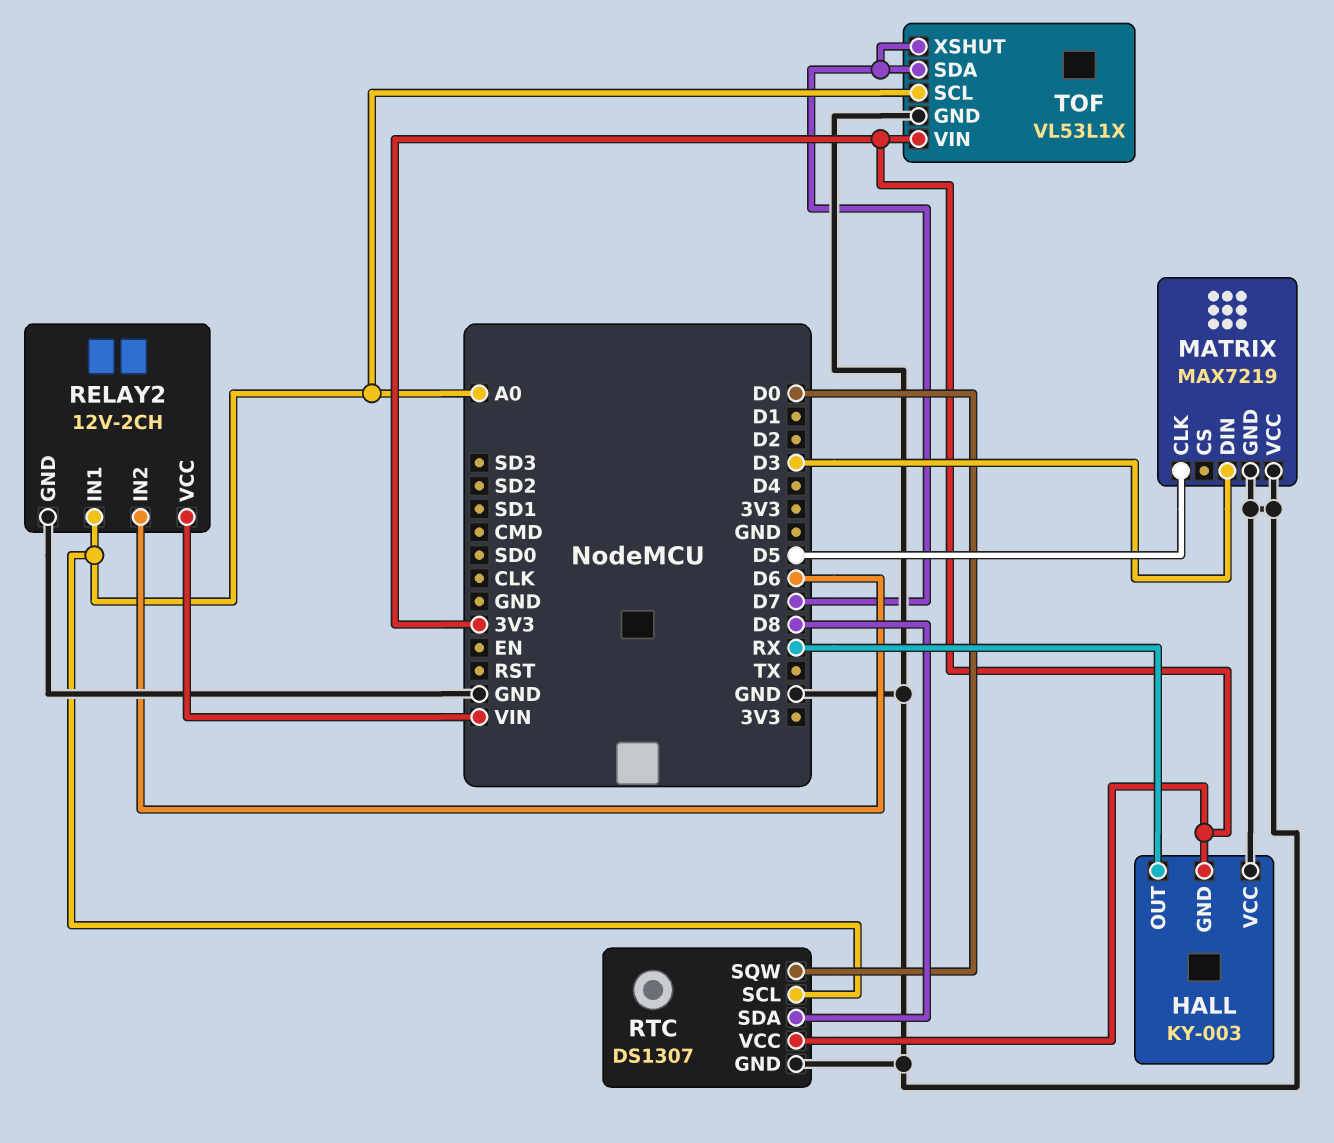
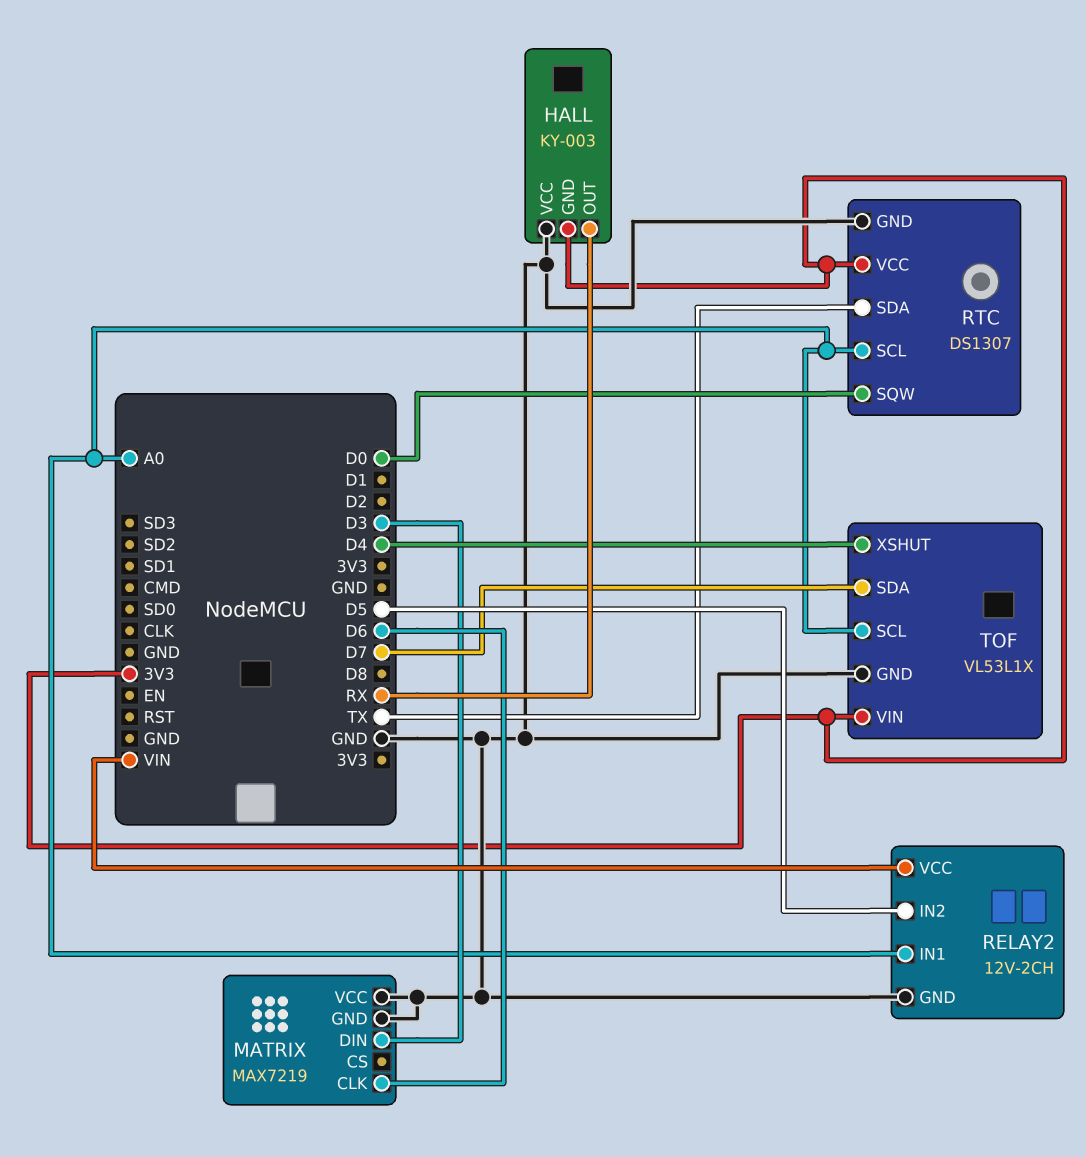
MATRIX pin CLK: D5 -> D6
RELAY2 pin IN2: D6 -> D5
RTC pin SDA: D8 -> TX
TOF pin XSHUT: D7 -> D4

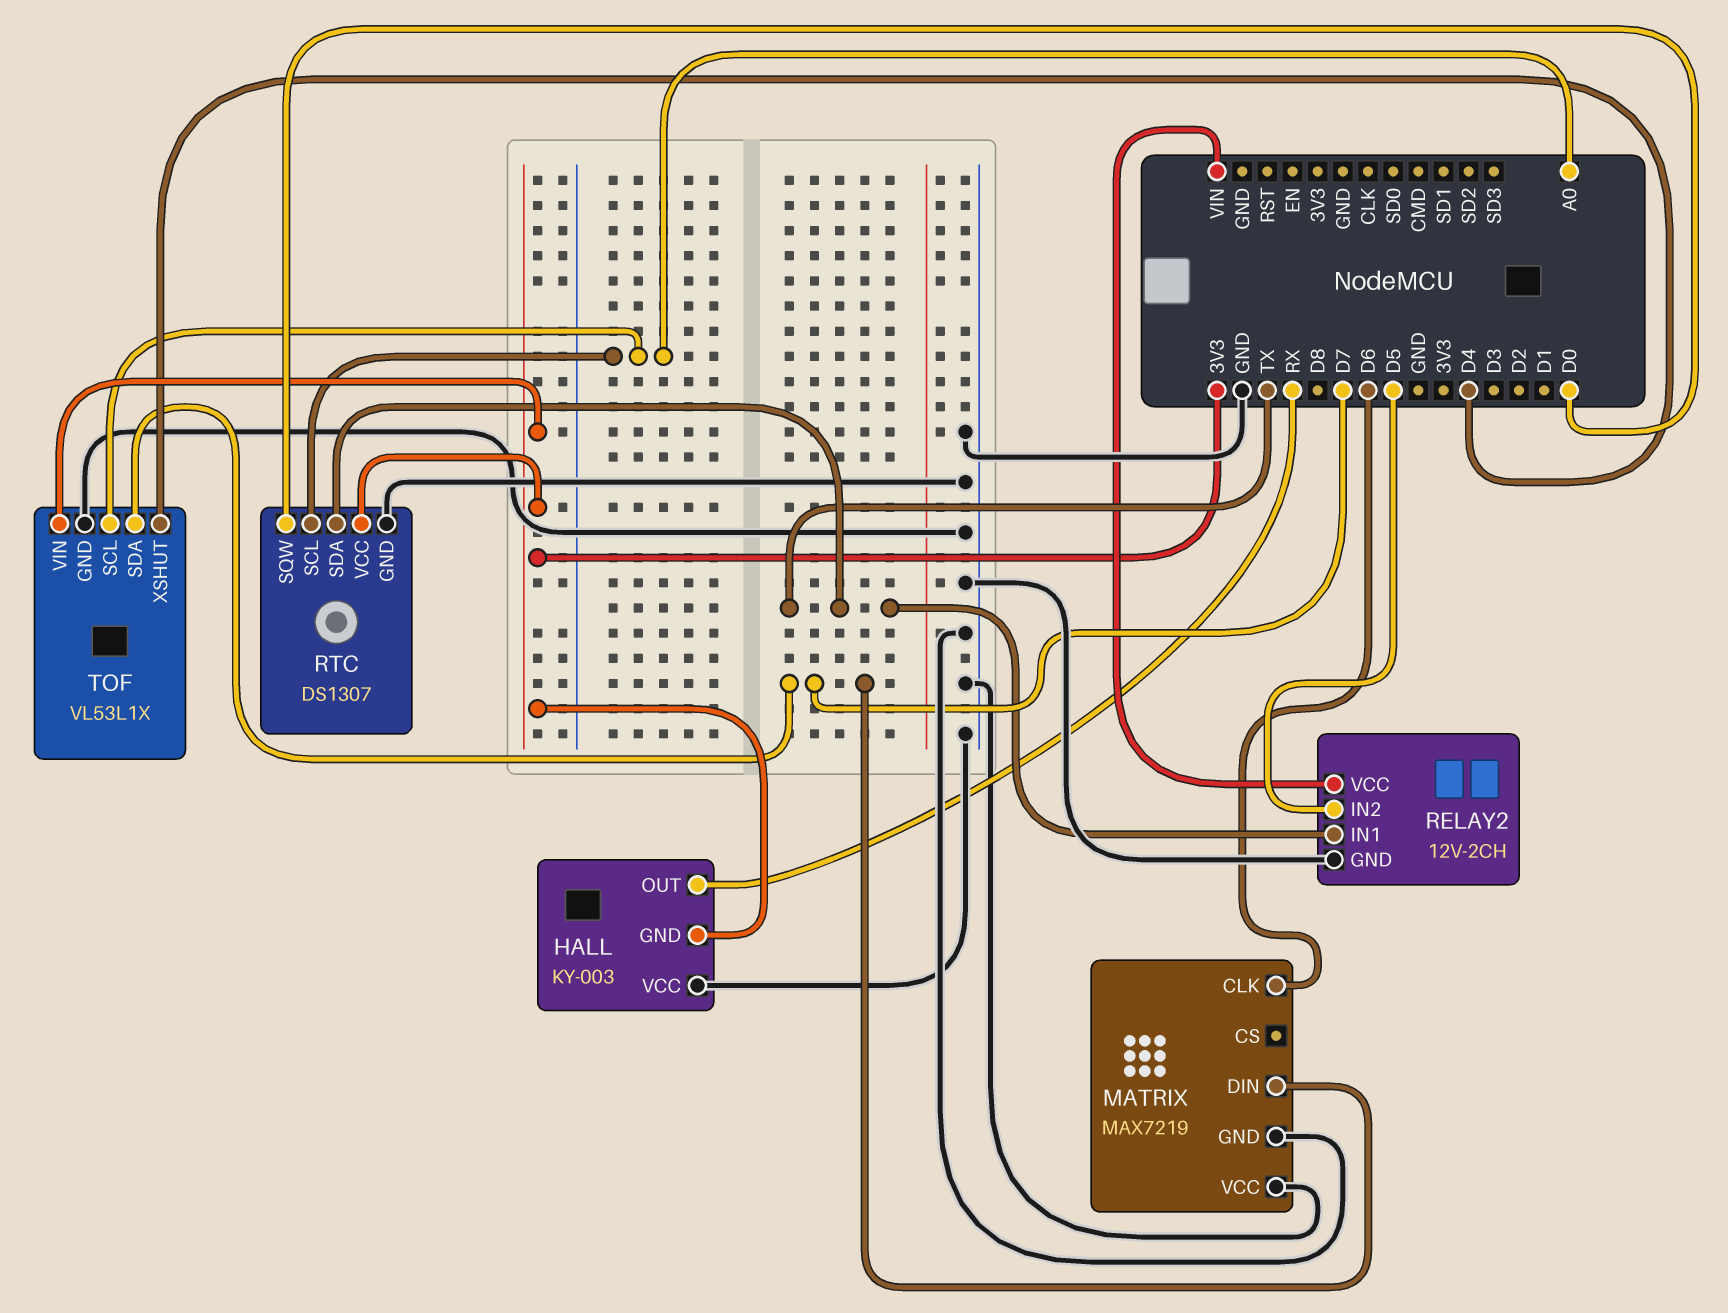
MATRIX pin DIN: D3 -> D7
RELAY2 pin IN1: A0 -> TX

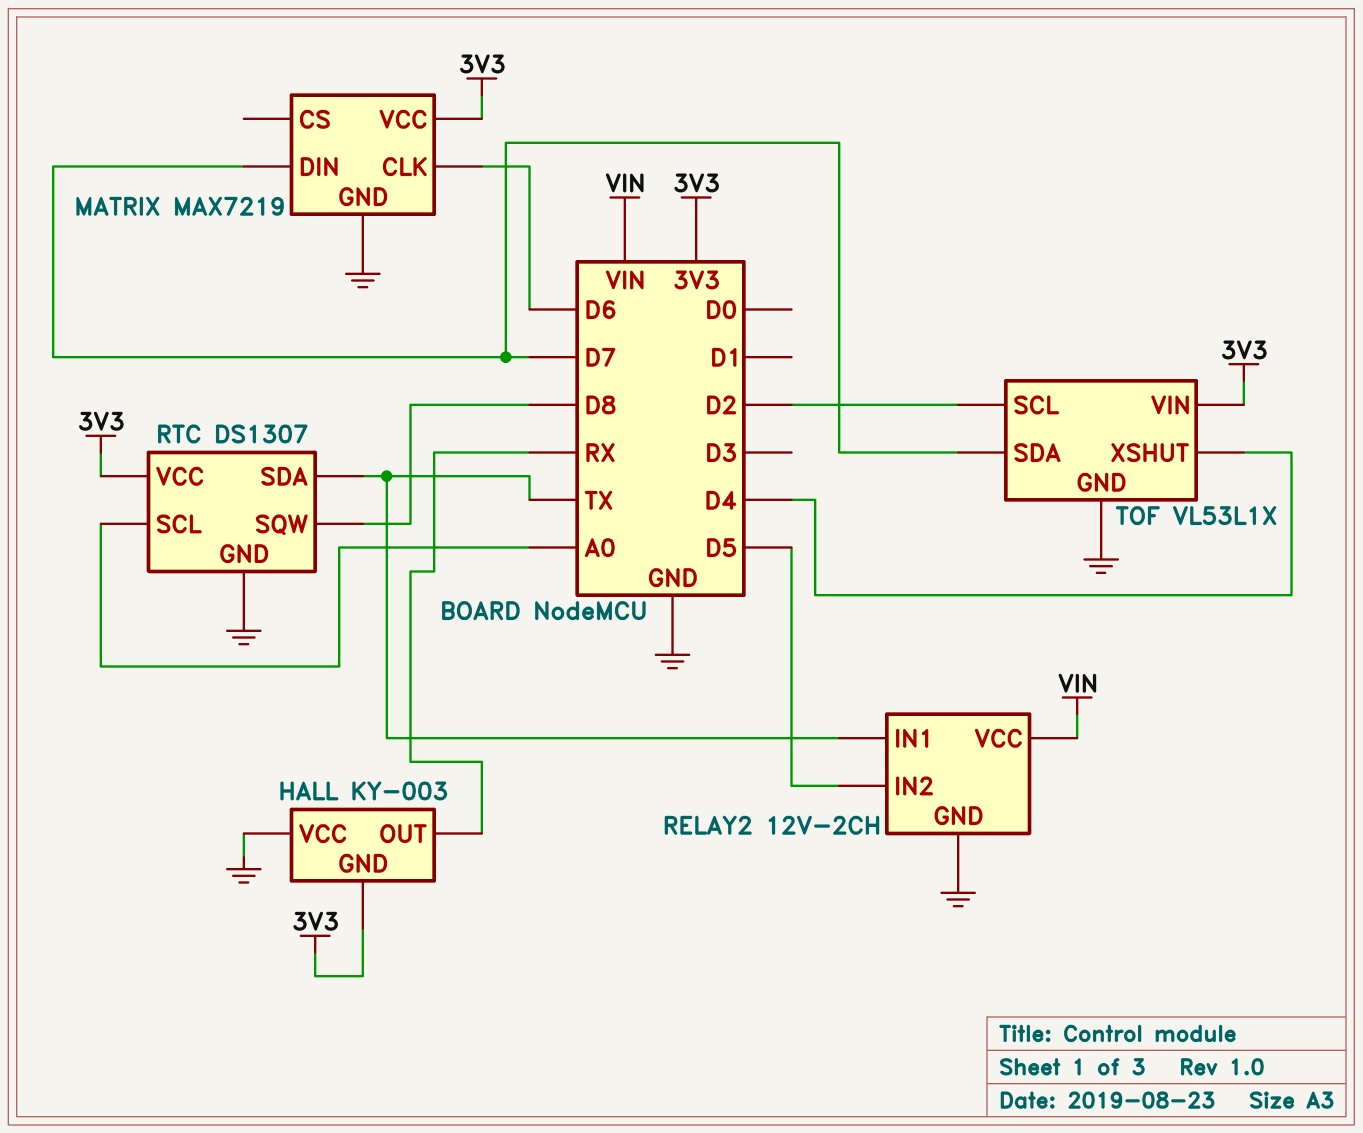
MATRIX pin VCC: GND -> 3V3
RTC pin SQW: D0 -> D8
TOF pin SCL: A0 -> D2

